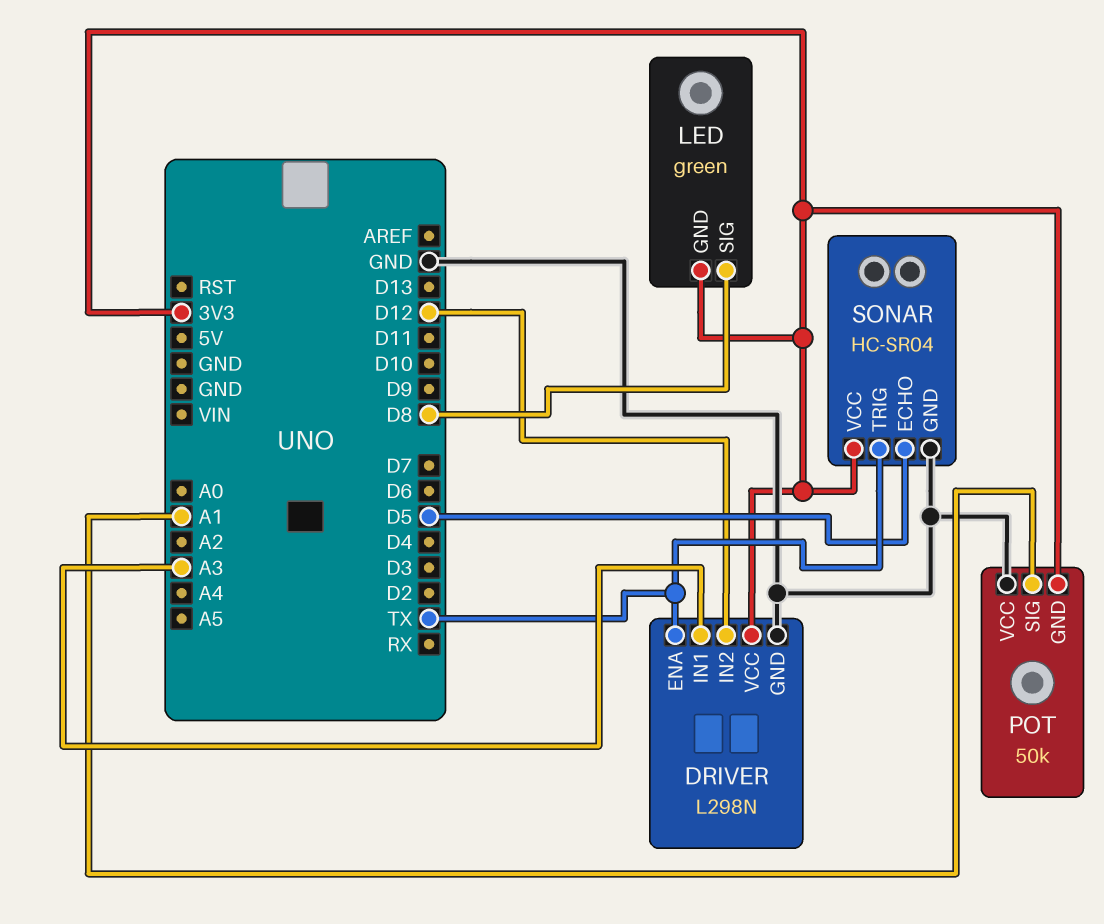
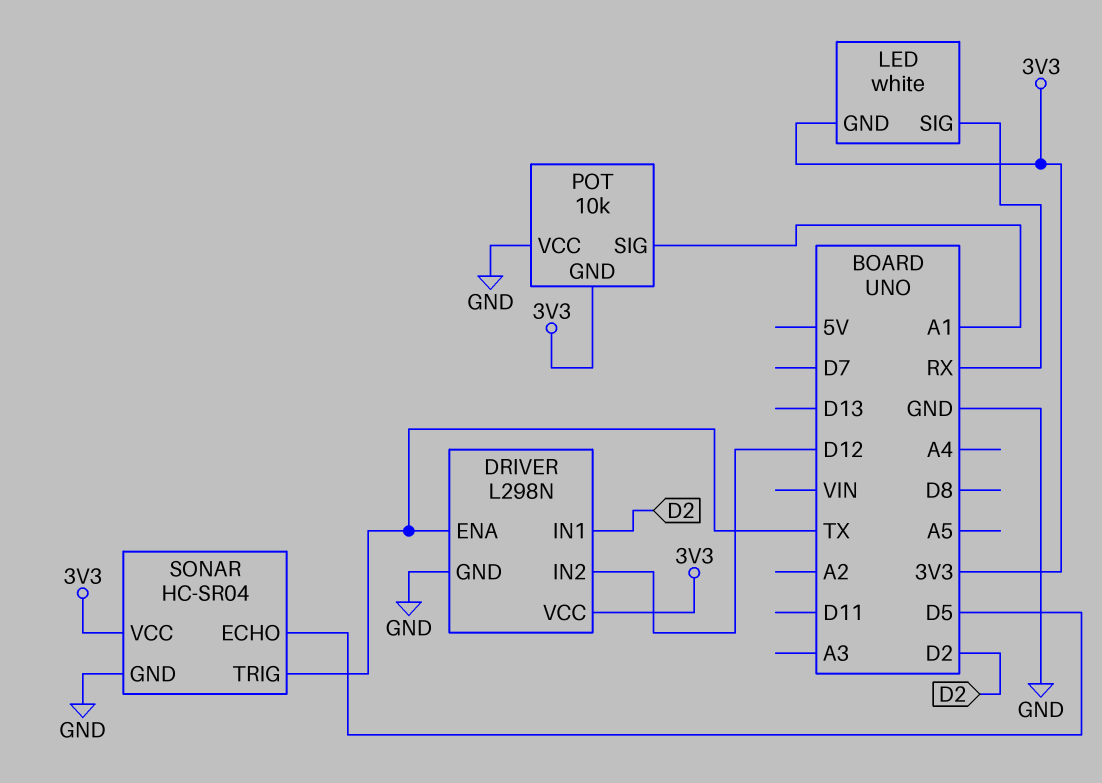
DRIVER pin IN1: A3 -> D2
LED: green -> white
LED pin SIG: D8 -> RX
POT: 50k -> 10k

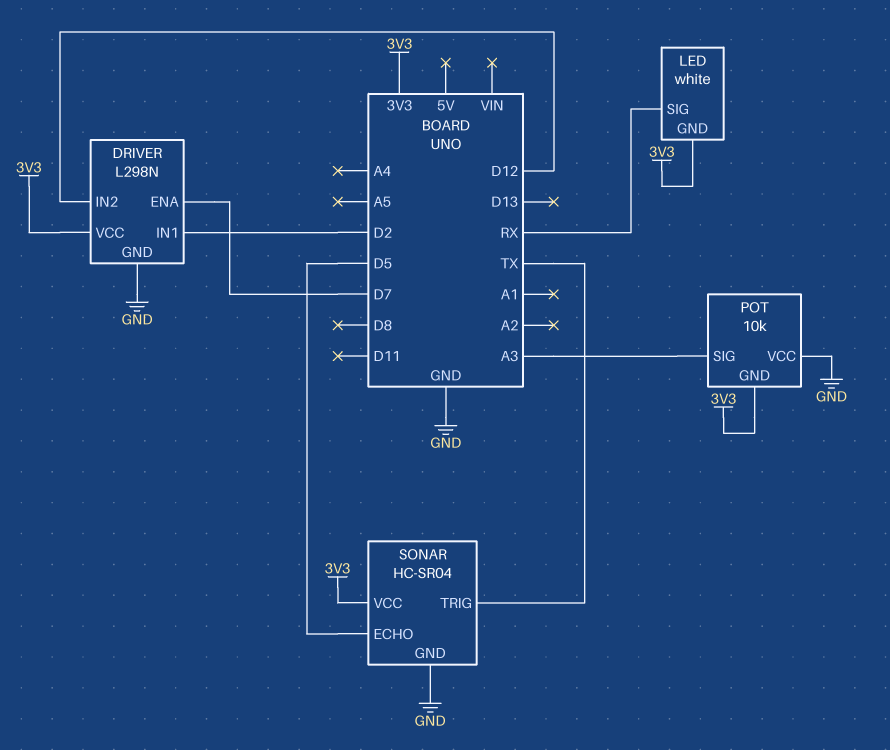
DRIVER pin ENA: TX -> D7
POT pin SIG: A1 -> A3

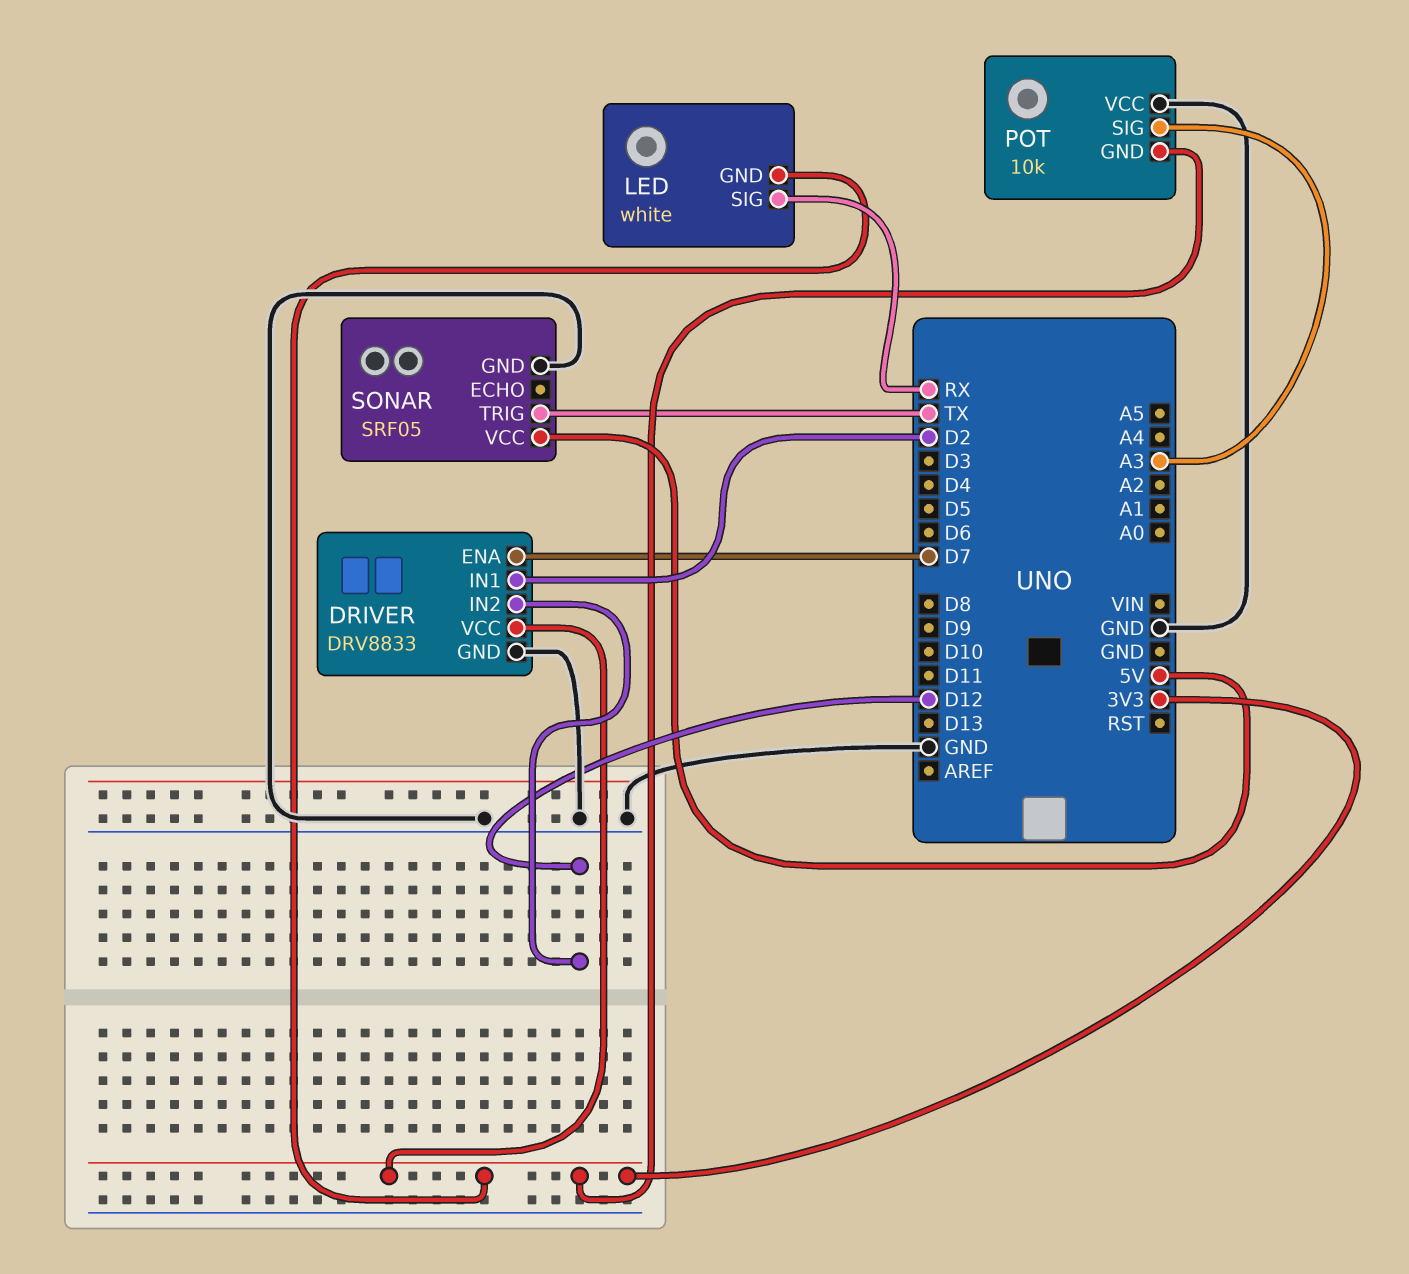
DRIVER: L298N -> DRV8833
SONAR: HC-SR04 -> SRF05
SONAR pin ECHO: D5 -> none
SONAR pin VCC: 3V3 -> 5V

